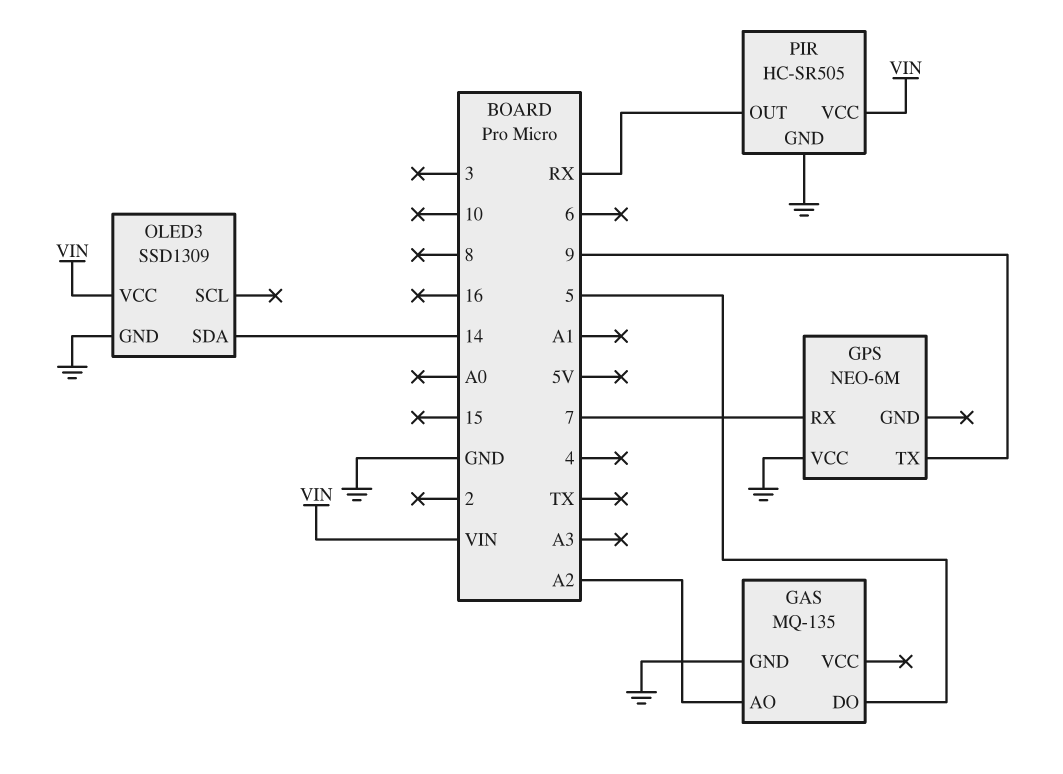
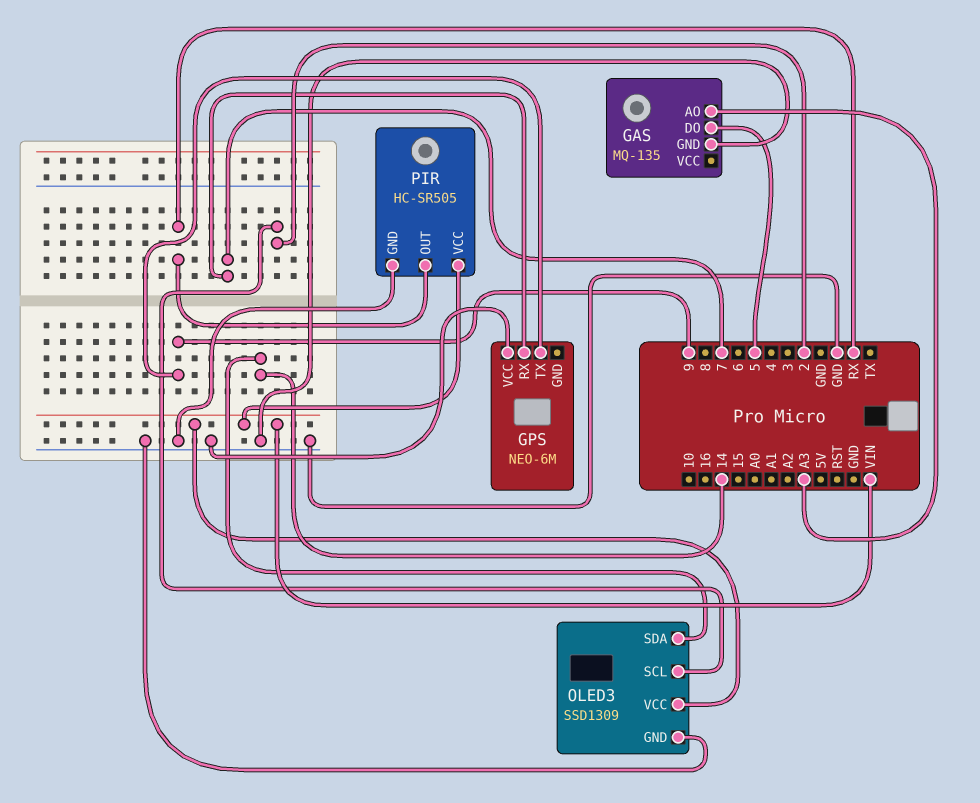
GAS pin AO: A2 -> A3
OLED3 pin SCL: none -> 2

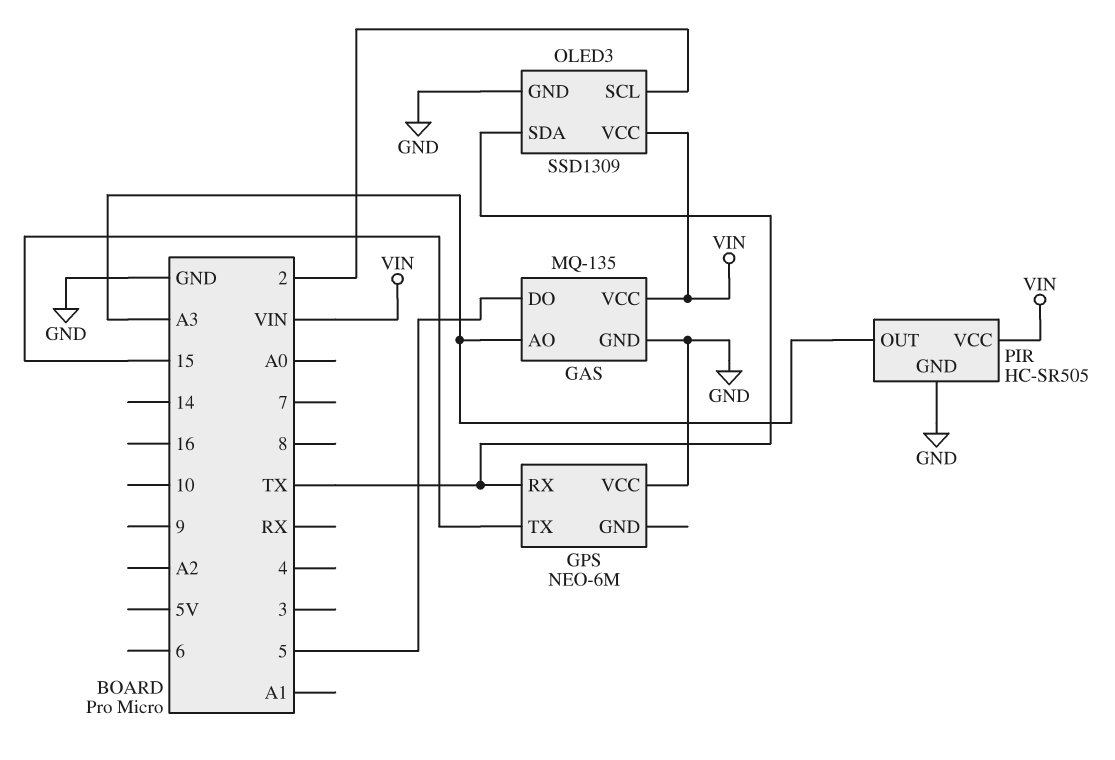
GAS pin VCC: none -> VIN
GPS pin RX: 7 -> TX
GPS pin TX: 9 -> 15
OLED3 pin SDA: 14 -> TX
PIR pin OUT: RX -> A3

